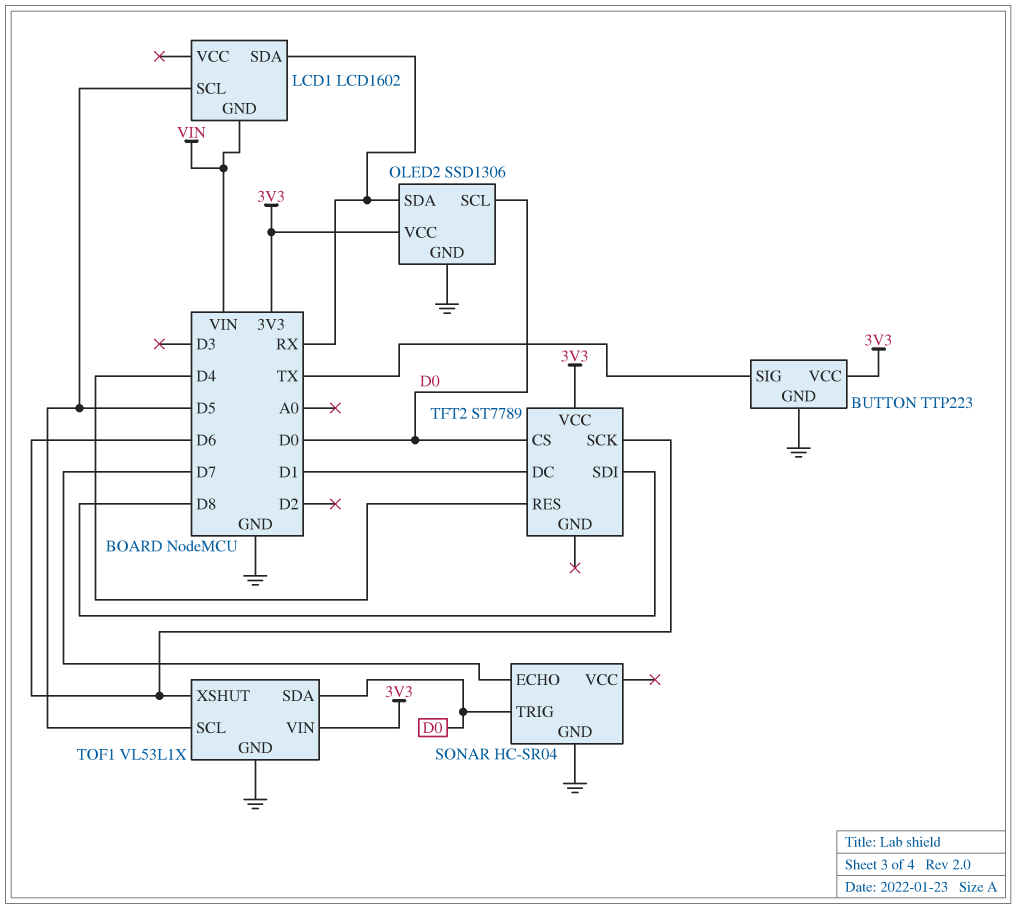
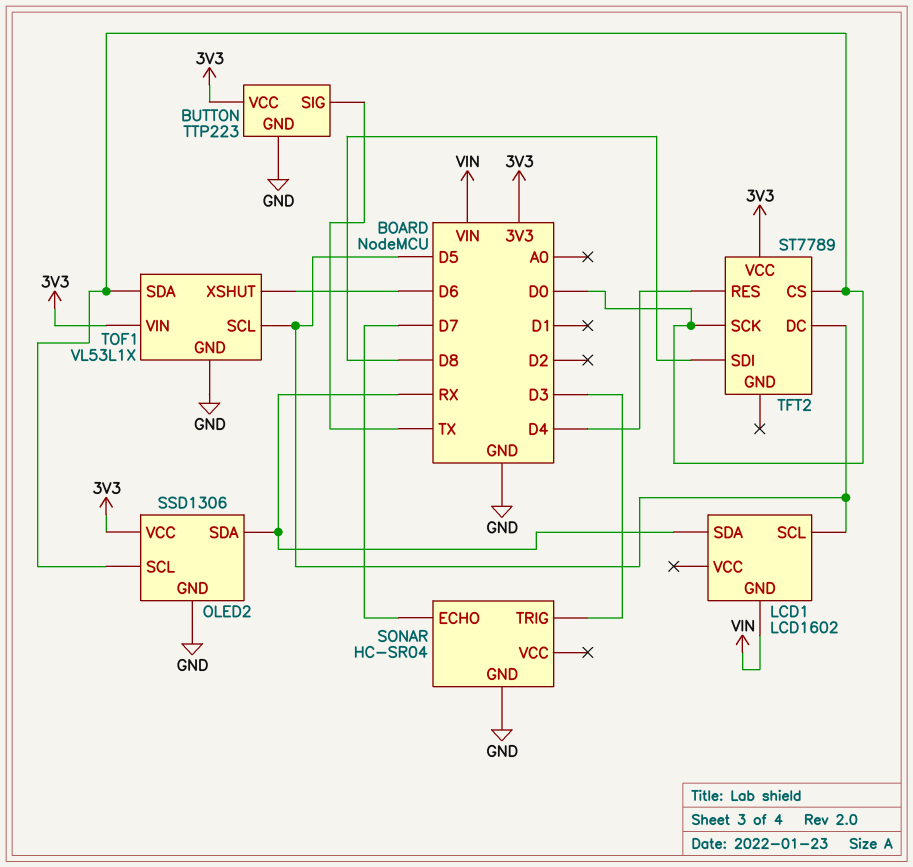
SONAR pin TRIG: D0 -> D3
TFT2 pin DC: D1 -> D5
TFT2 pin SCK: D6 -> D0

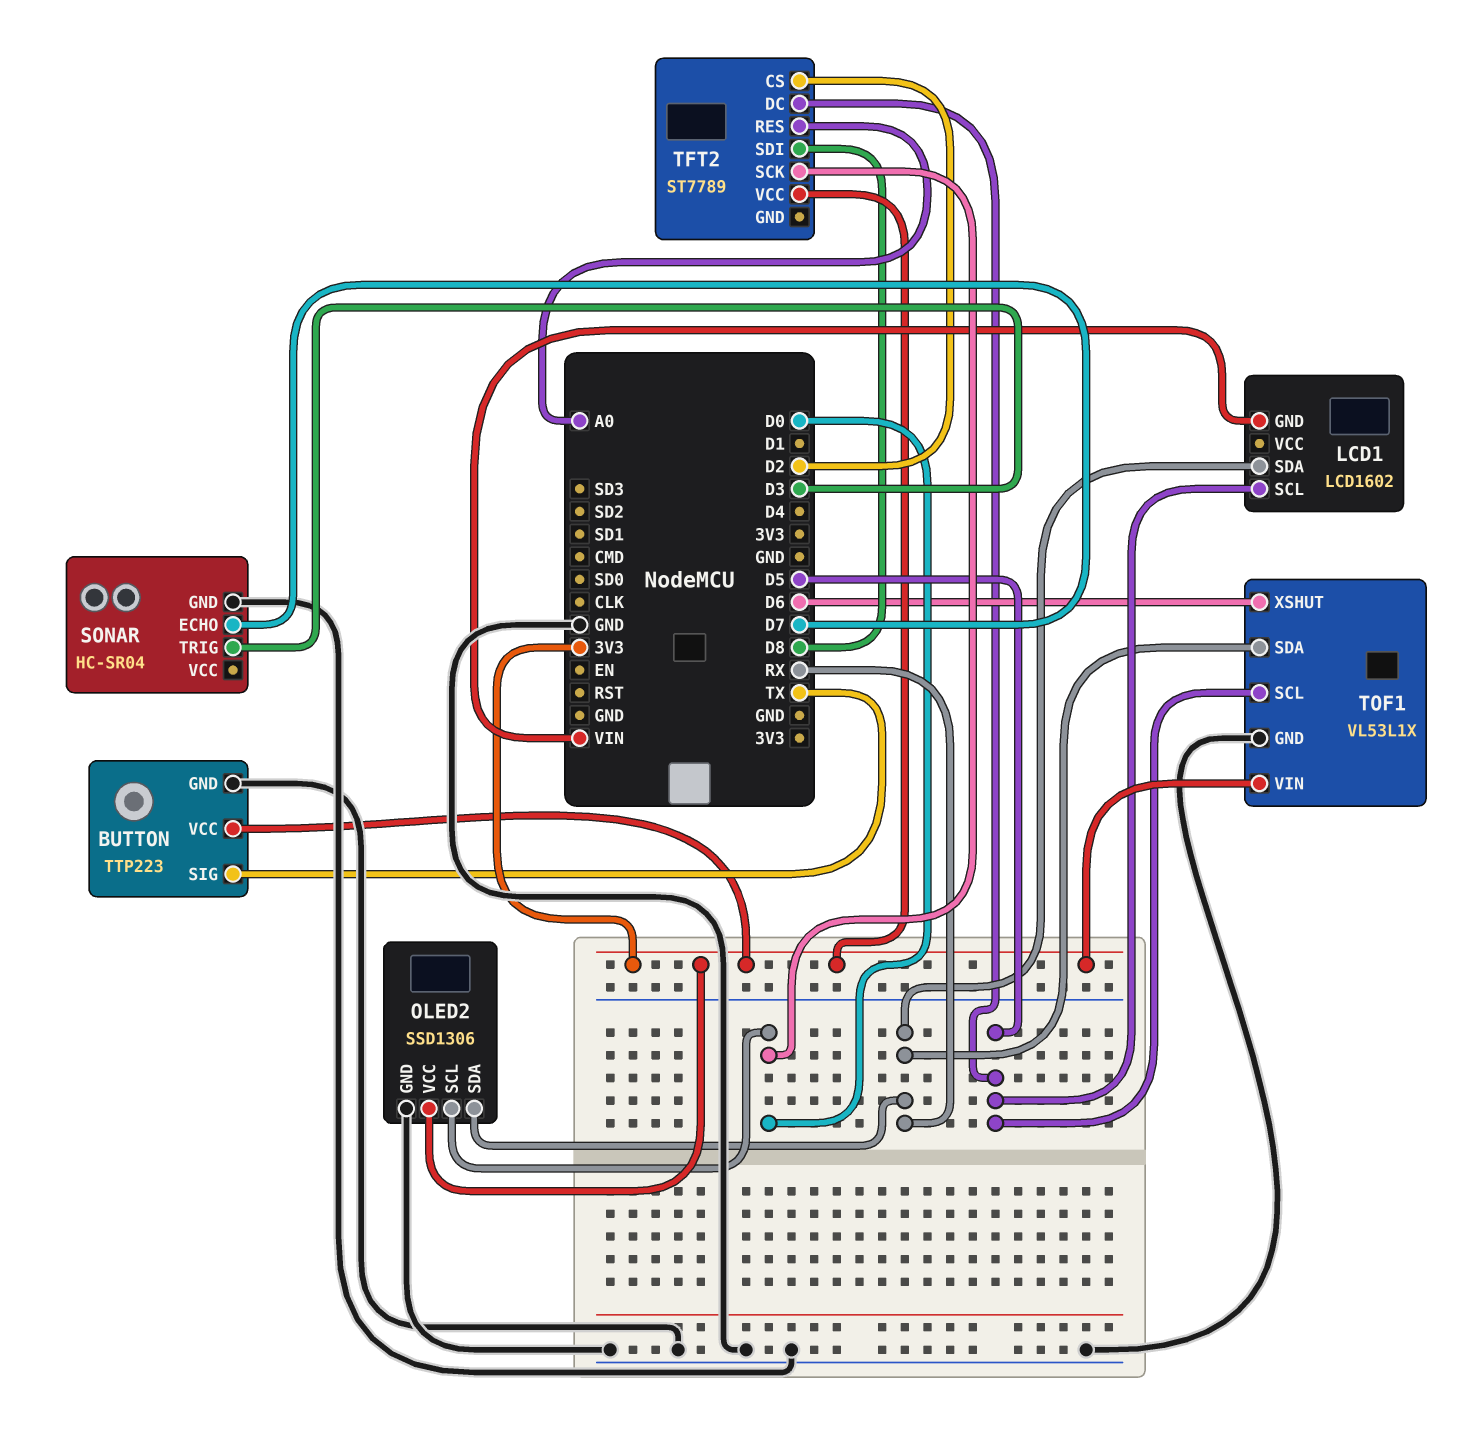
TFT2 pin CS: D0 -> D2
TFT2 pin RES: D4 -> A0
TOF1 pin SDA: D0 -> RX

